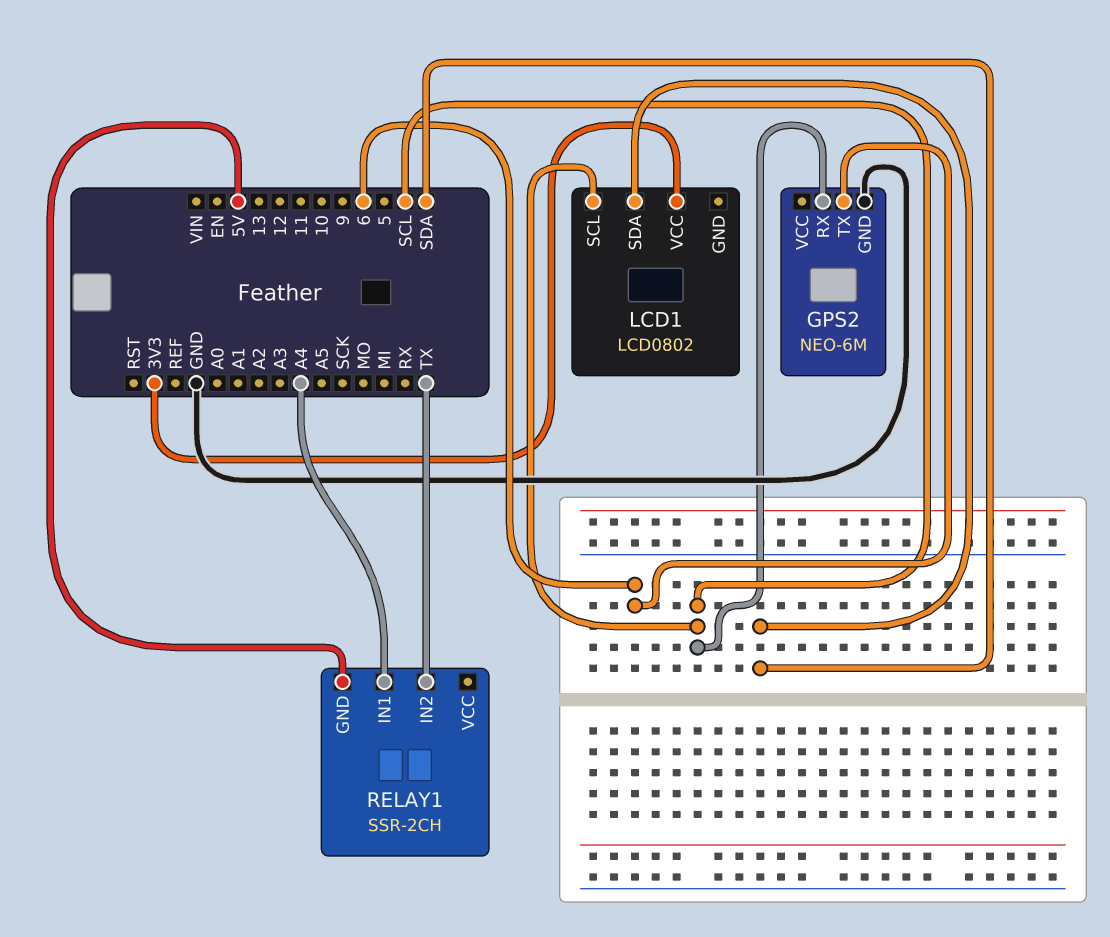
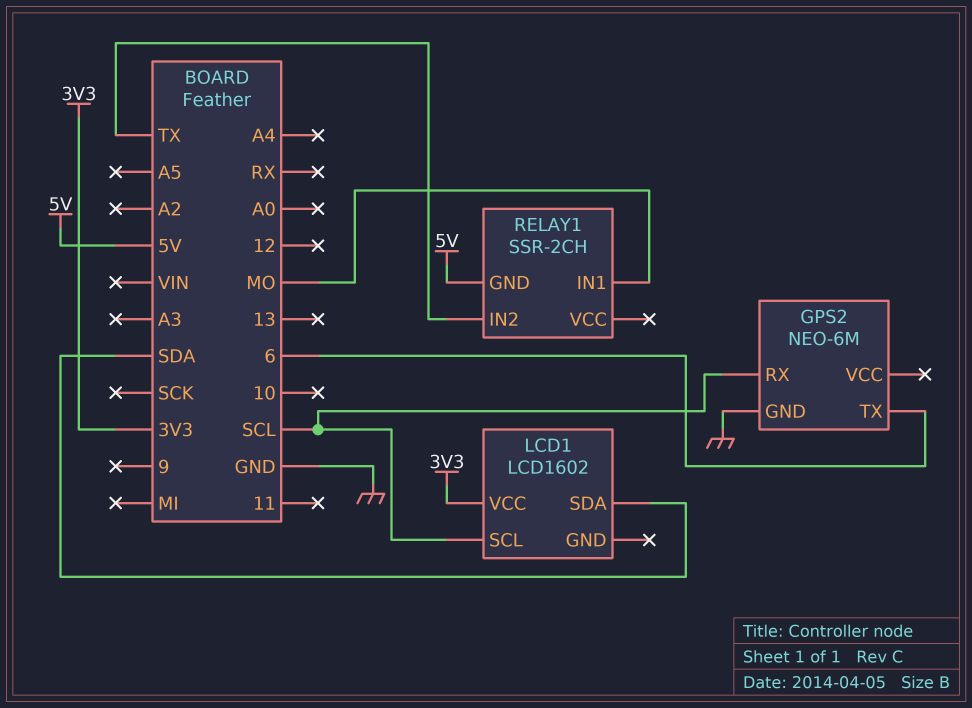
LCD1: LCD0802 -> LCD1602
RELAY1 pin IN1: A4 -> MO

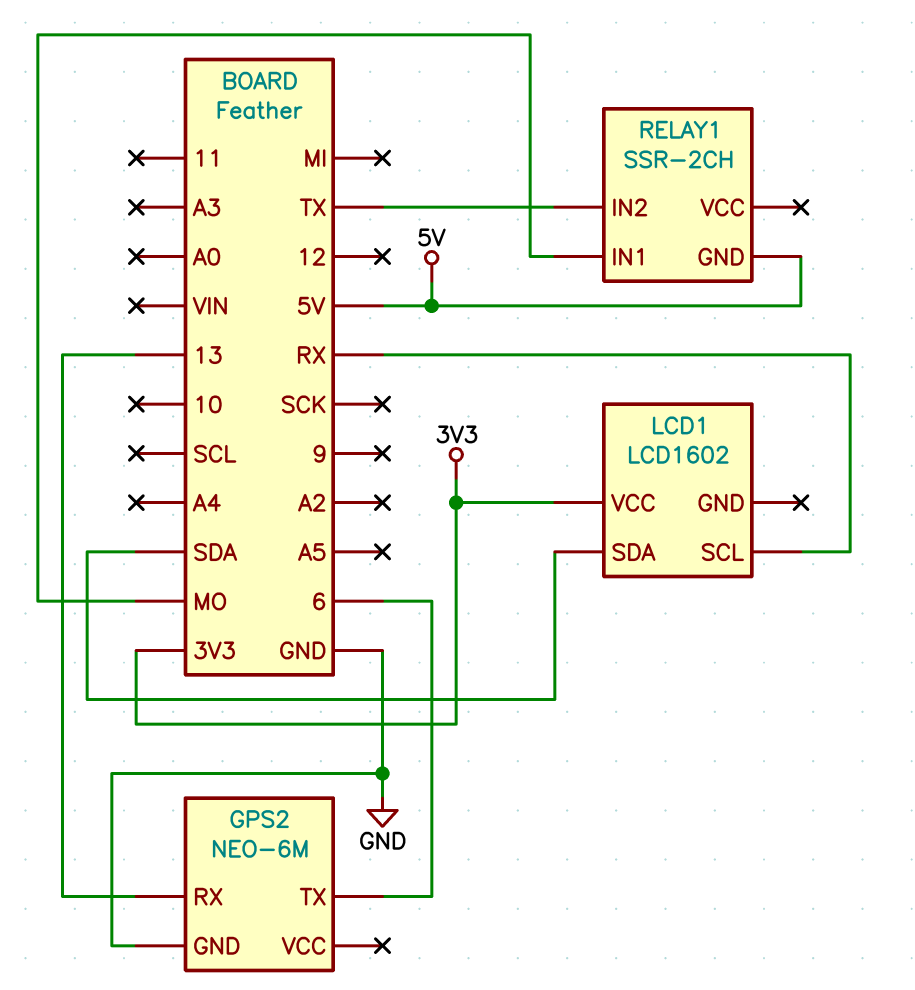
GPS2 pin RX: SCL -> 13
LCD1 pin SCL: SCL -> RX

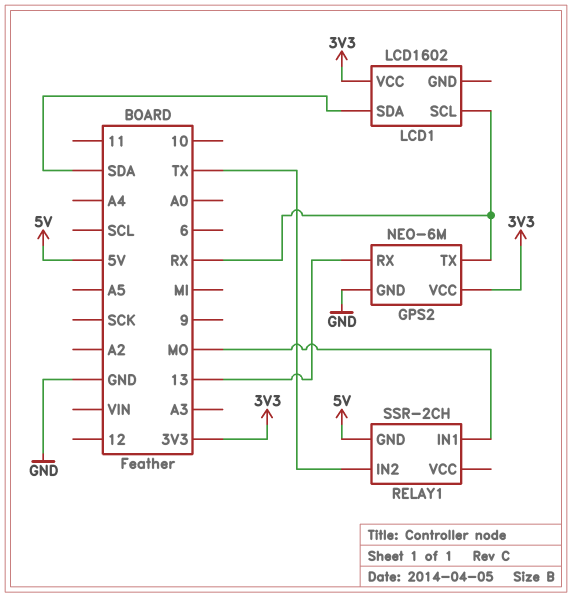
GPS2 pin TX: 6 -> RX
GPS2 pin VCC: none -> 3V3

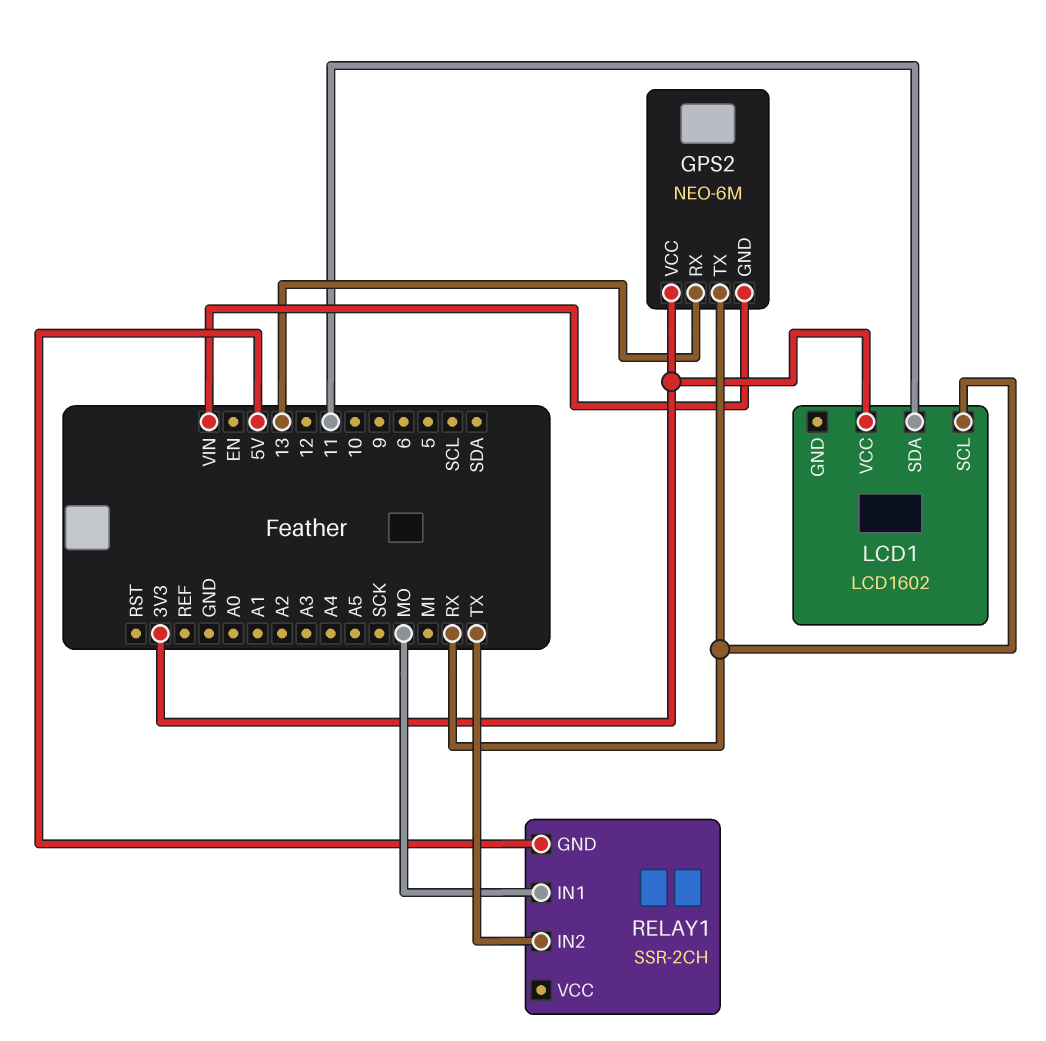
GPS2 pin GND: GND -> VIN
LCD1 pin SDA: SDA -> 11

